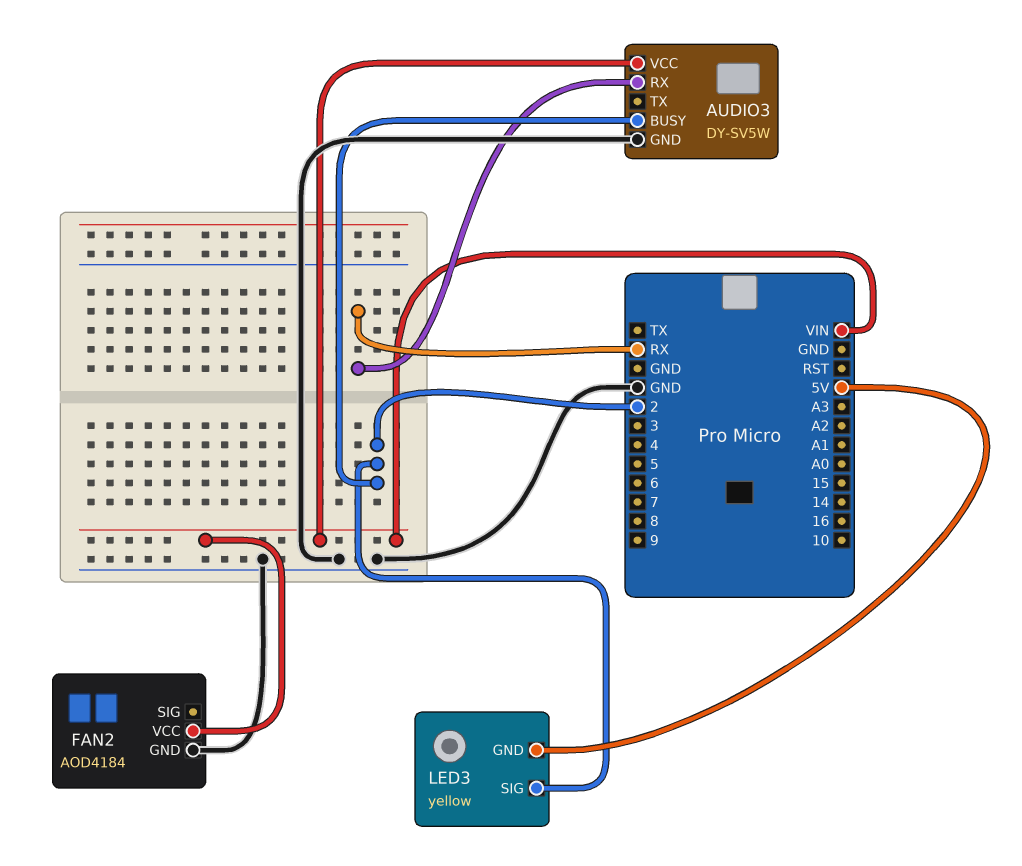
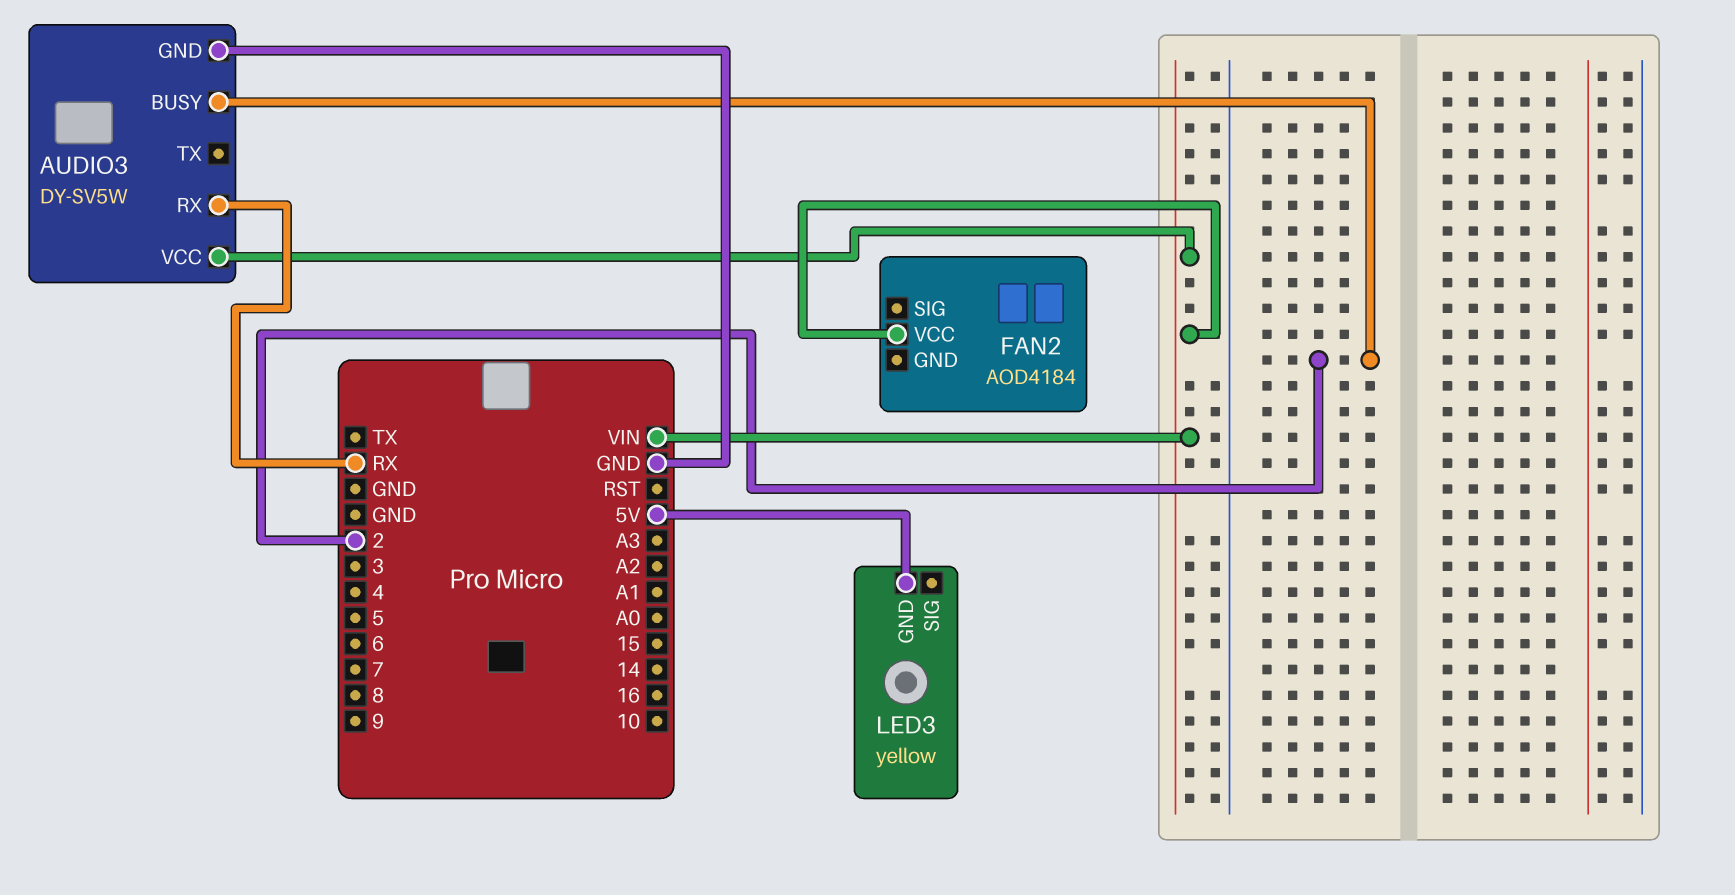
FAN2 pin GND: GND -> none
LED3 pin SIG: 2 -> none

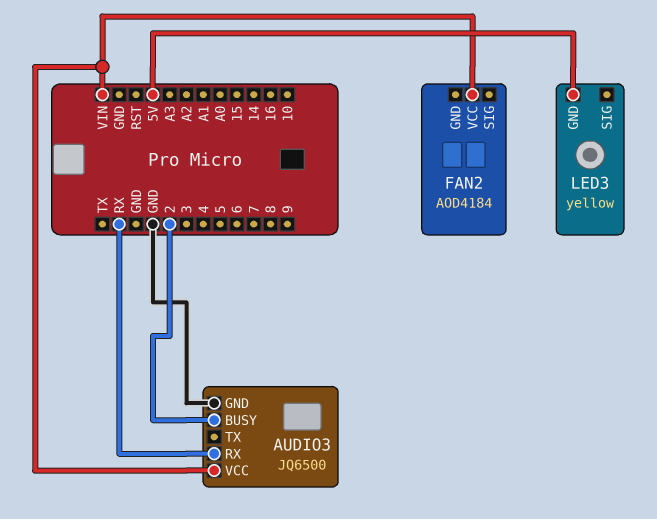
AUDIO3: DY-SV5W -> JQ6500

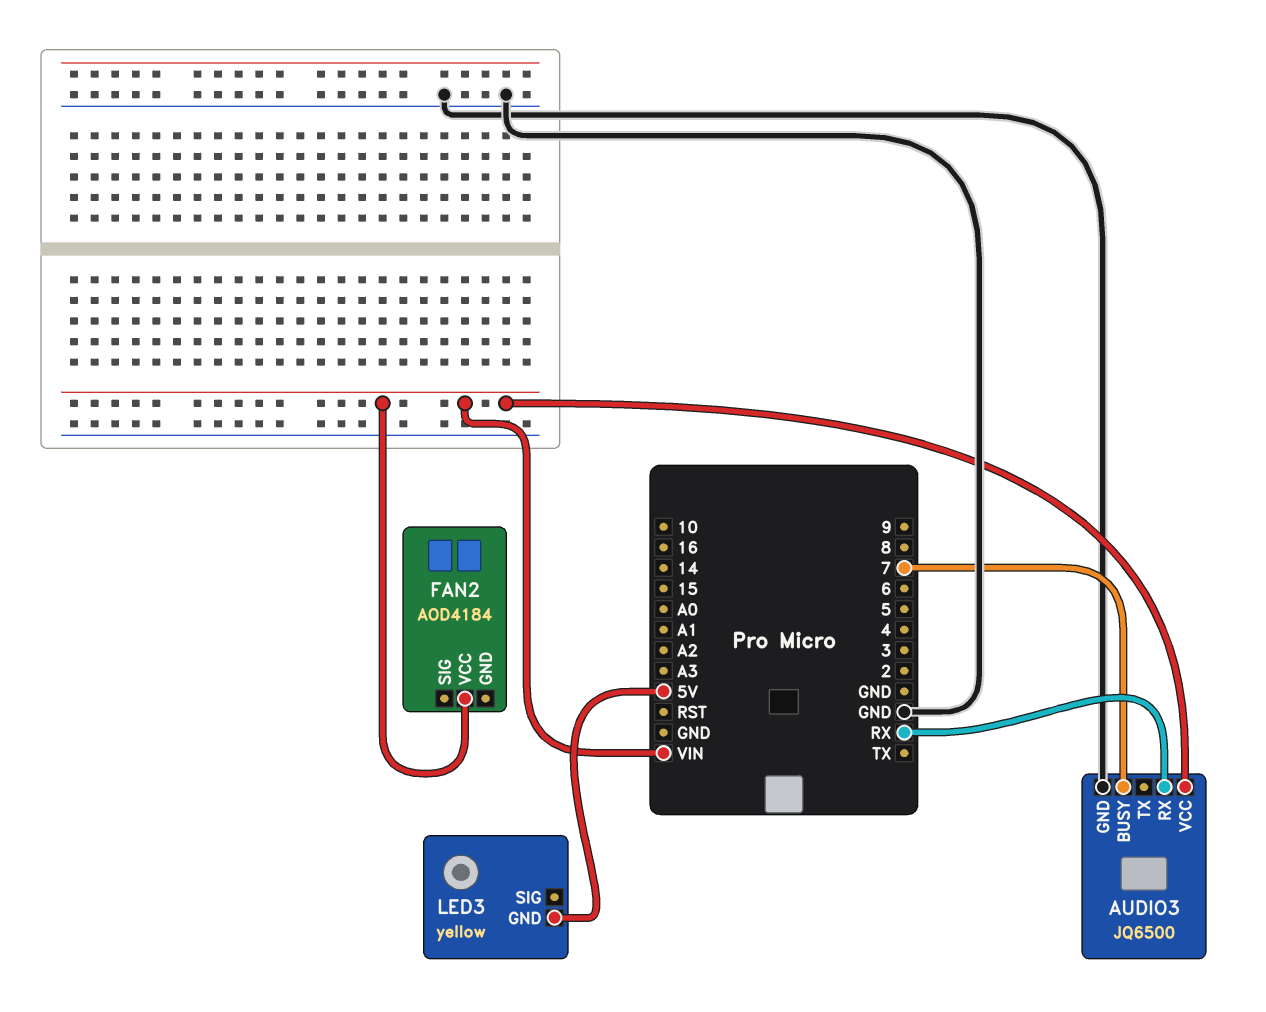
AUDIO3 pin BUSY: 2 -> 7

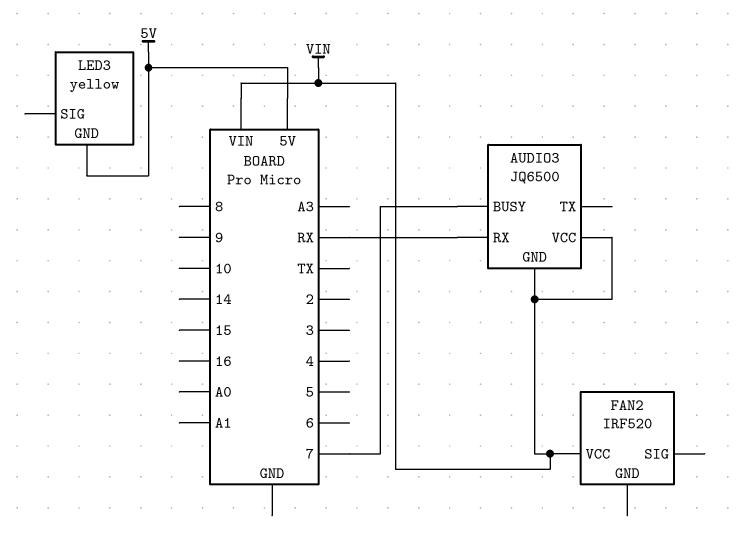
AUDIO3 pin GND: GND -> VIN
FAN2: AOD4184 -> IRF520

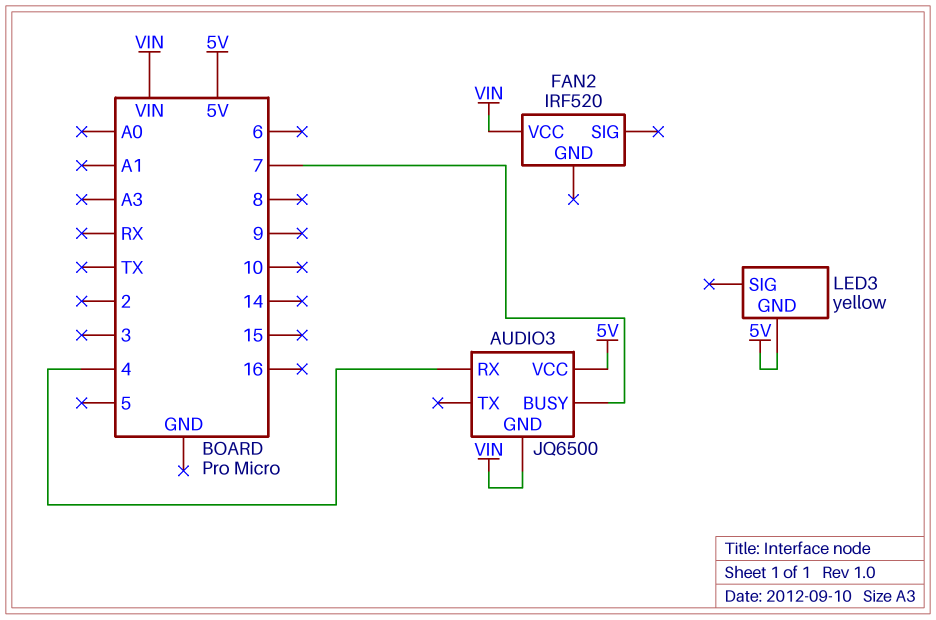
AUDIO3 pin RX: RX -> 4
AUDIO3 pin VCC: VIN -> 5V

